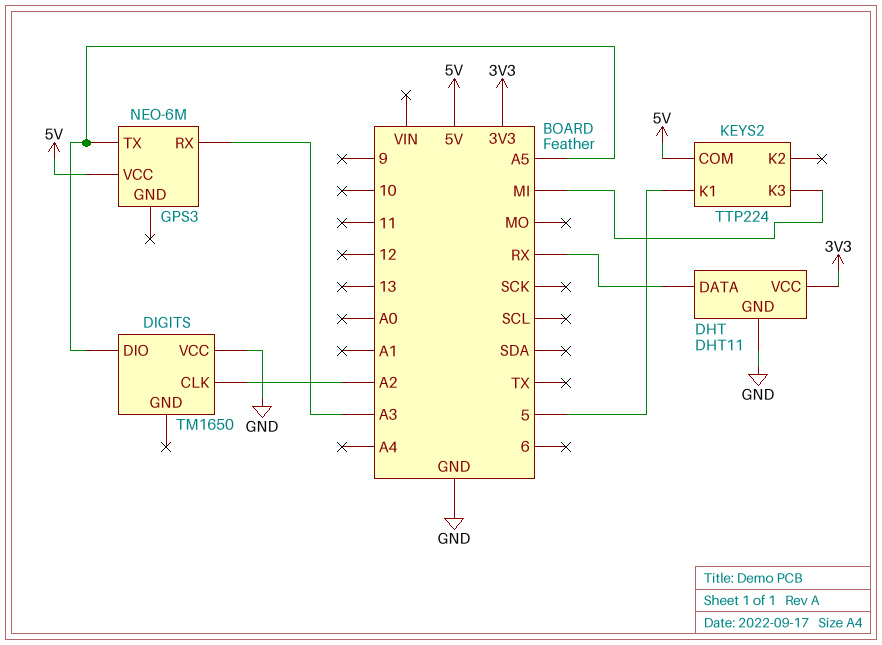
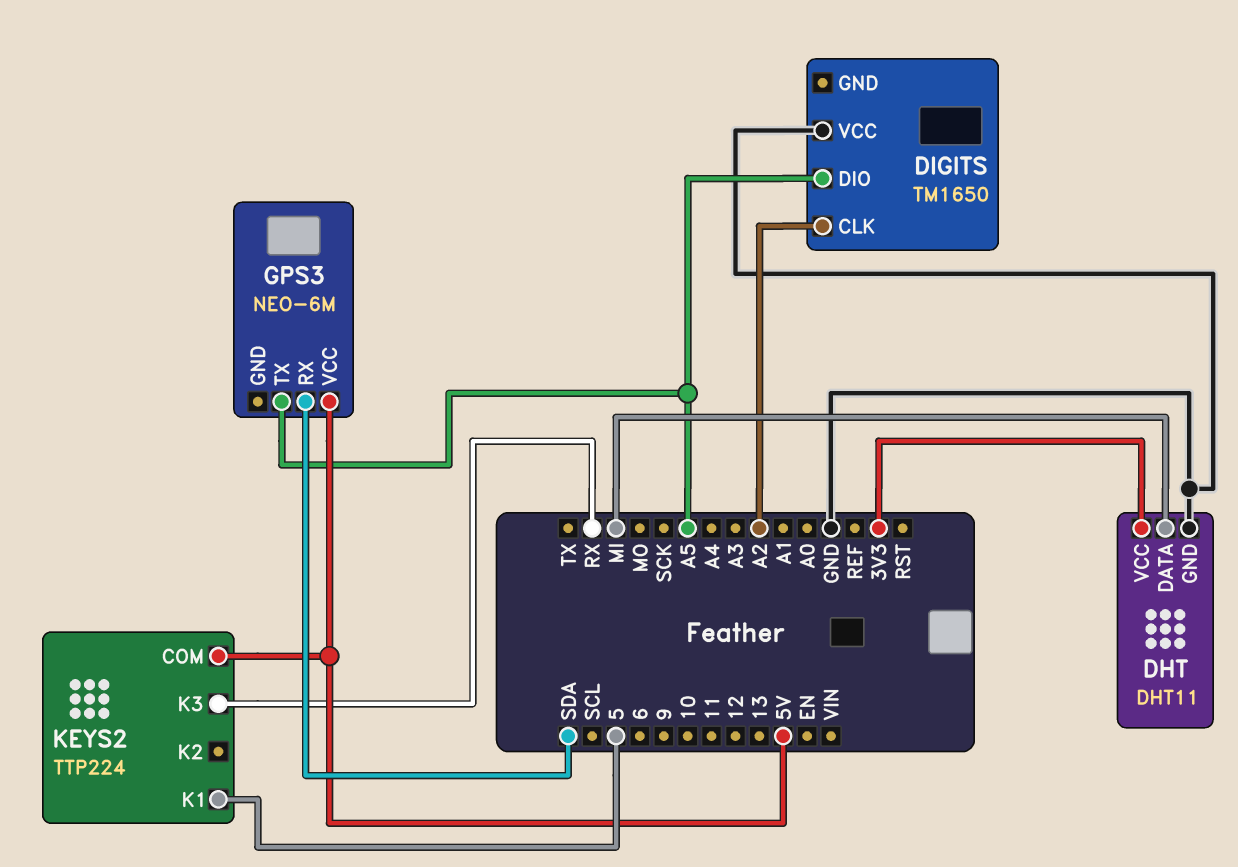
DHT pin DATA: RX -> MI
GPS3 pin RX: A3 -> SDA
KEYS2 pin K3: MI -> RX

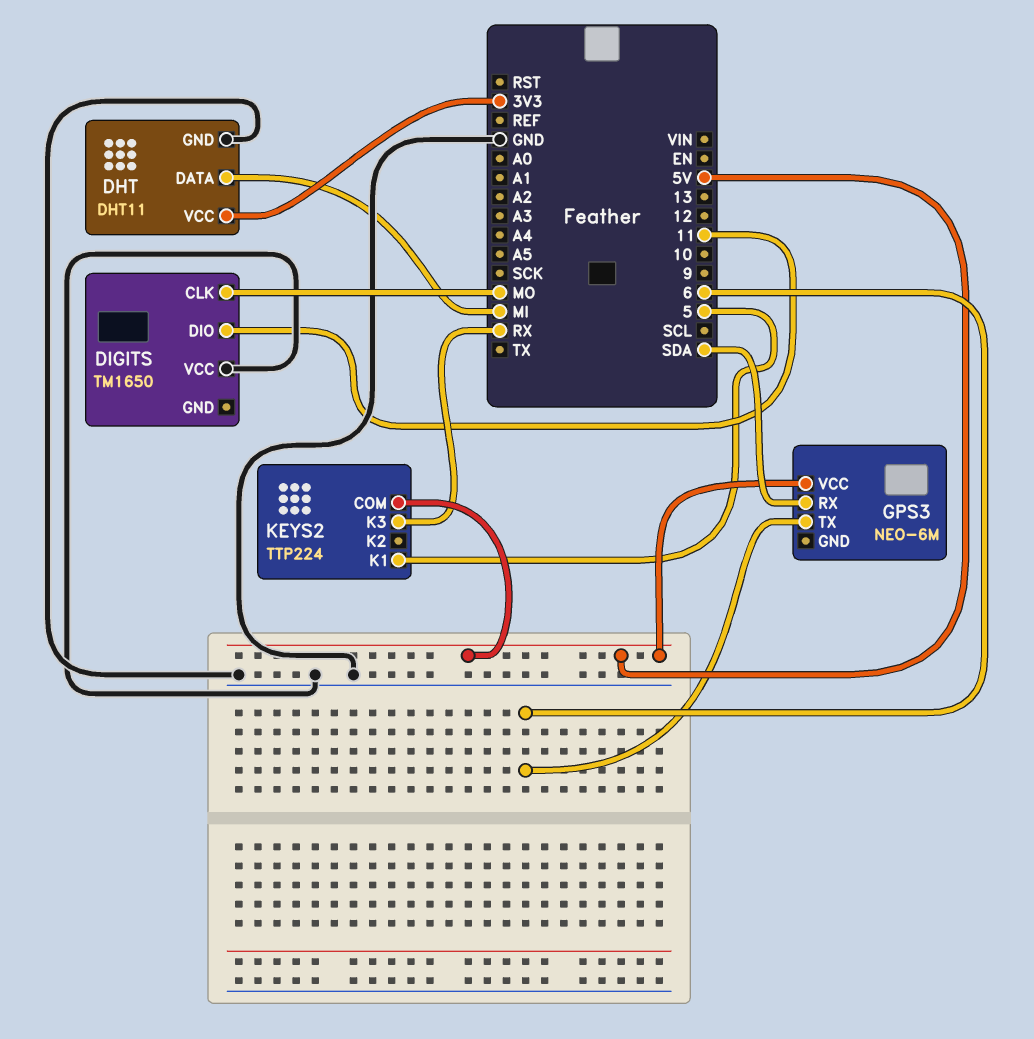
DIGITS pin CLK: A2 -> MO
DIGITS pin DIO: A5 -> 11
GPS3 pin TX: A5 -> 6

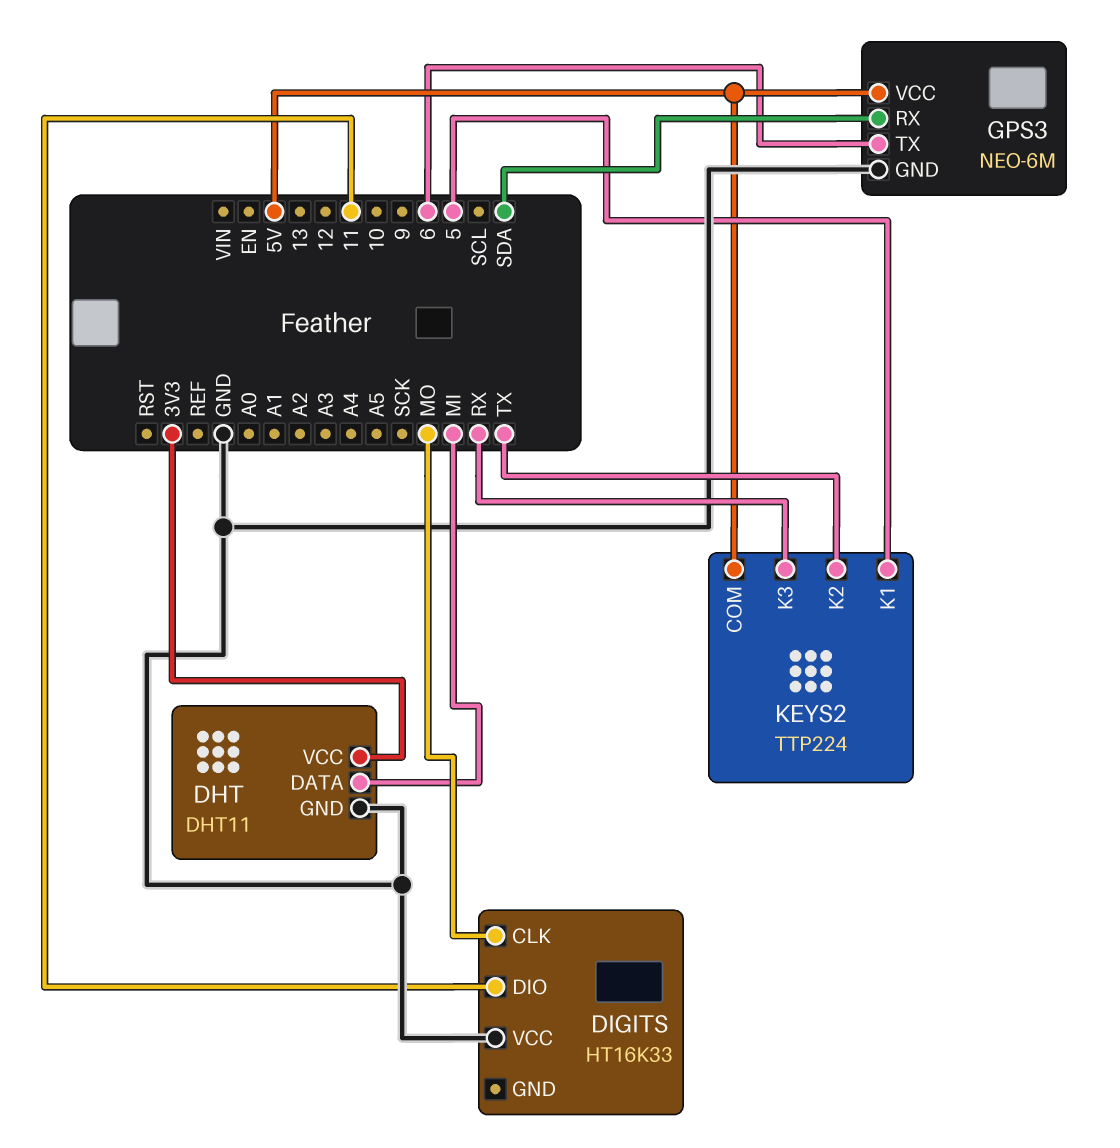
DIGITS: TM1650 -> HT16K33
GPS3 pin GND: none -> GND
KEYS2 pin K2: none -> TX

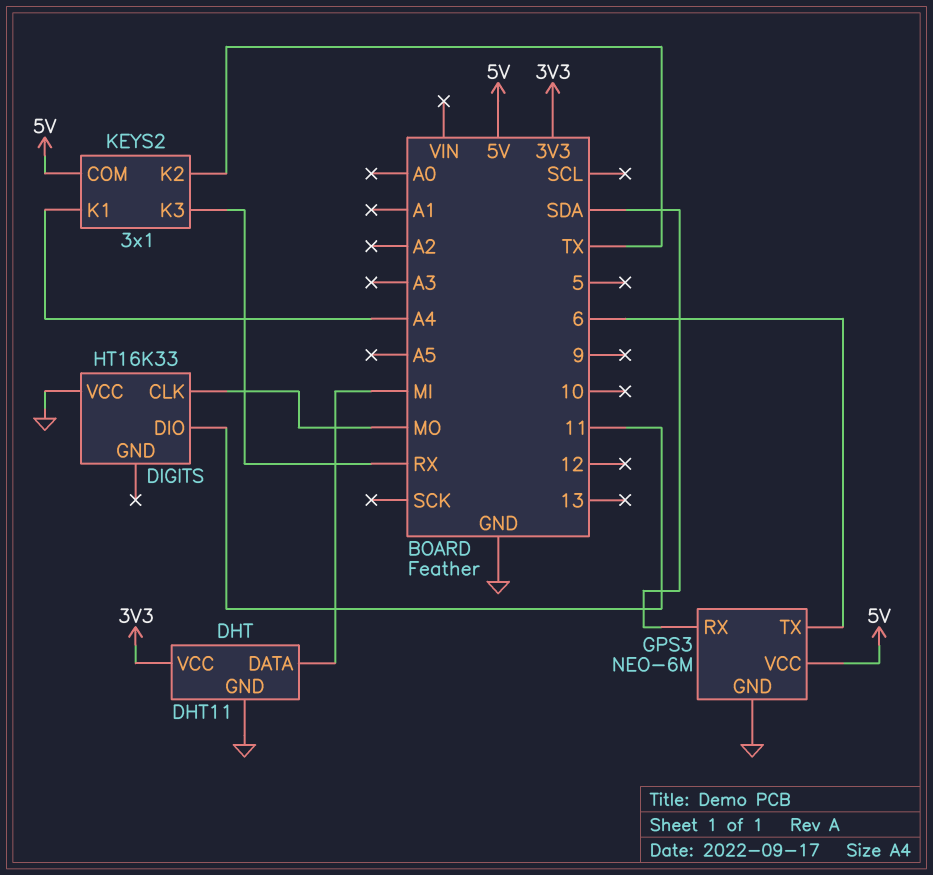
KEYS2: TTP224 -> 3x1
KEYS2 pin K1: 5 -> A4

